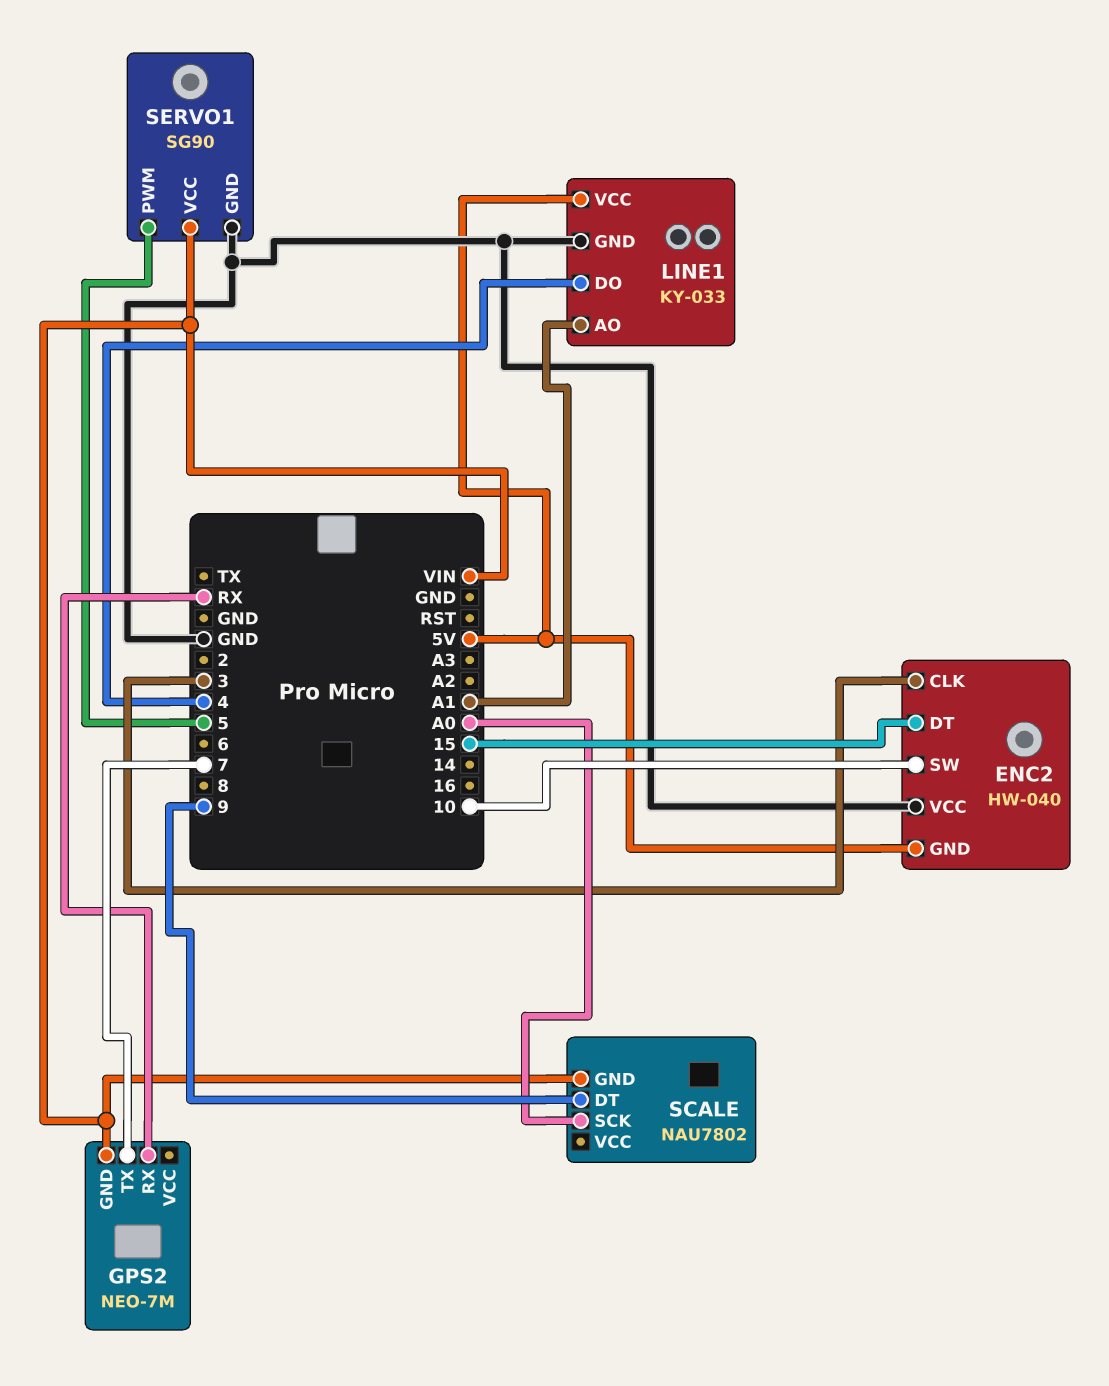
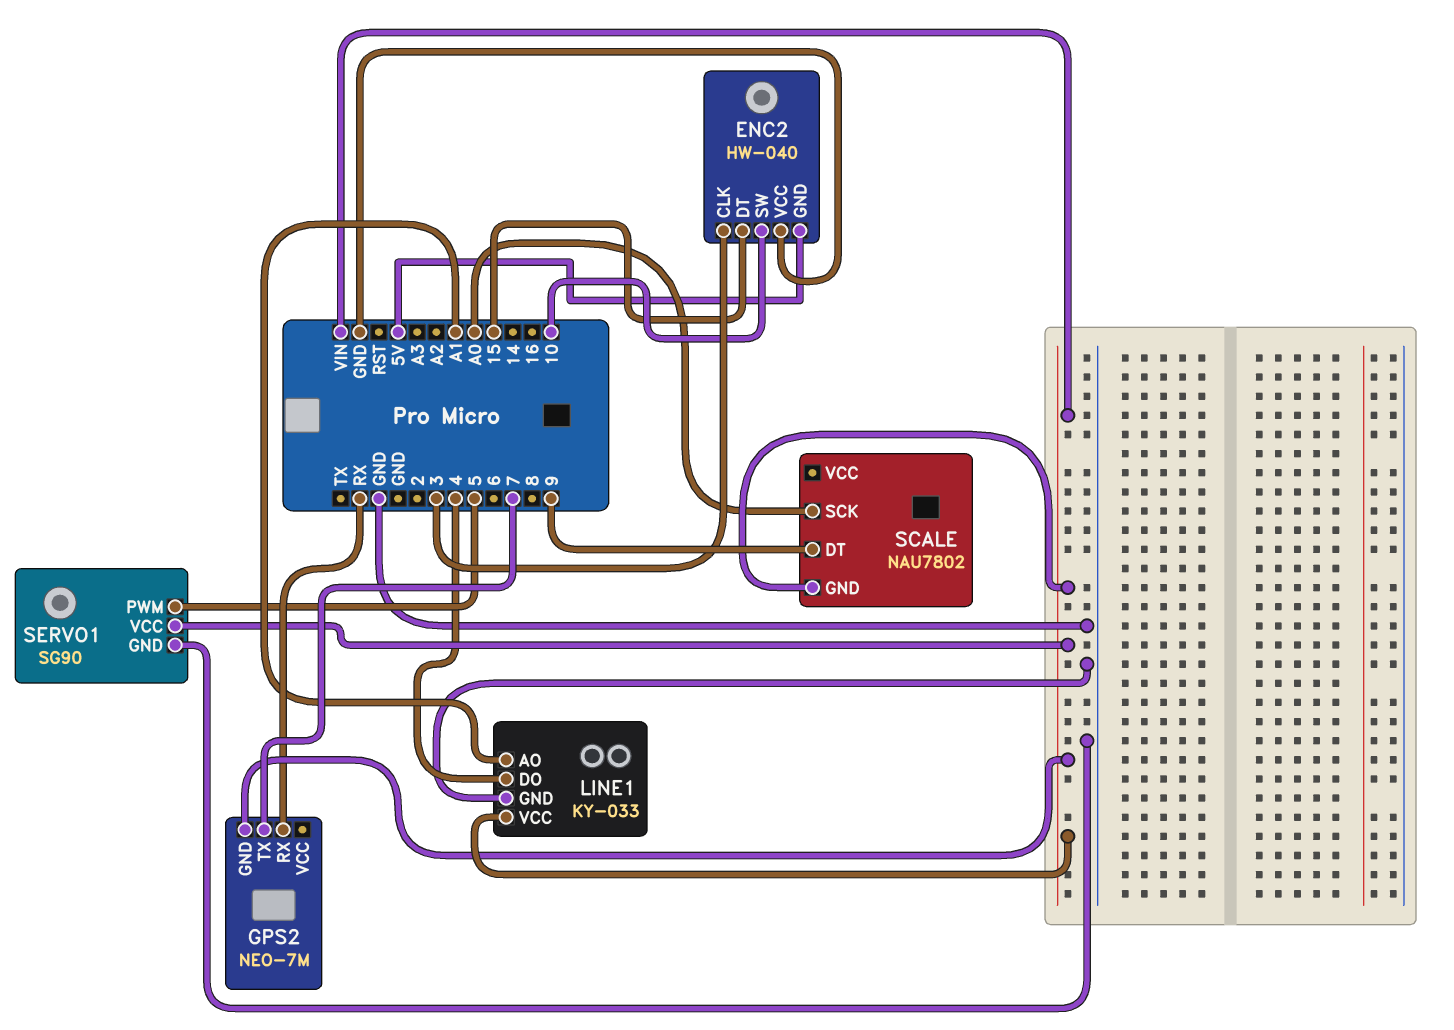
LINE1 pin VCC: 5V -> VIN

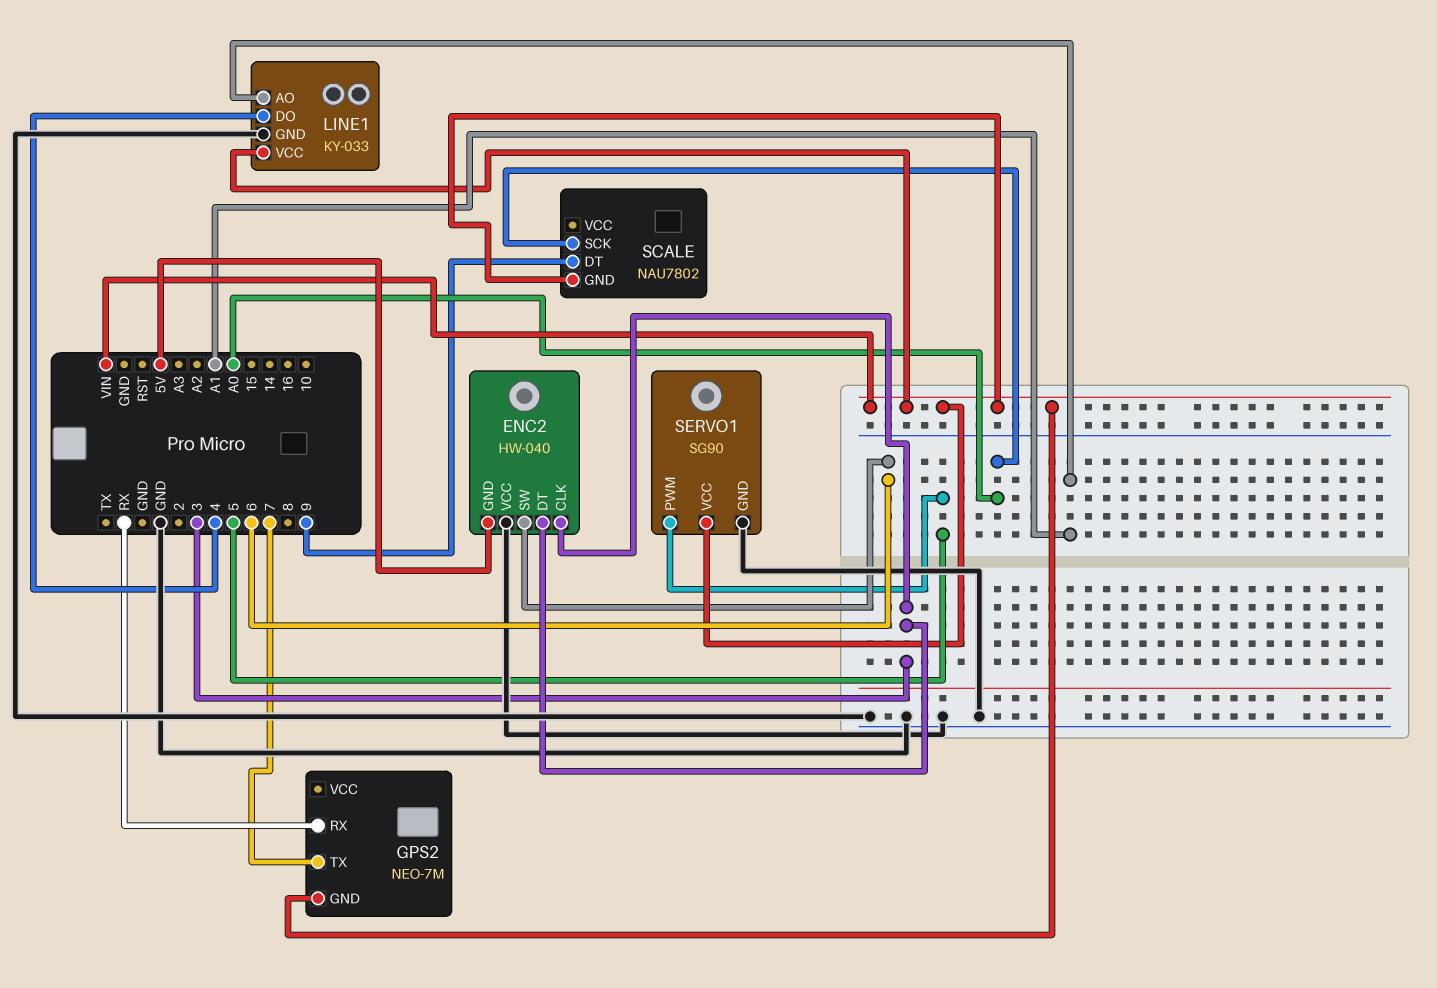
ENC2 pin DT: 15 -> 3
ENC2 pin SW: 10 -> 6

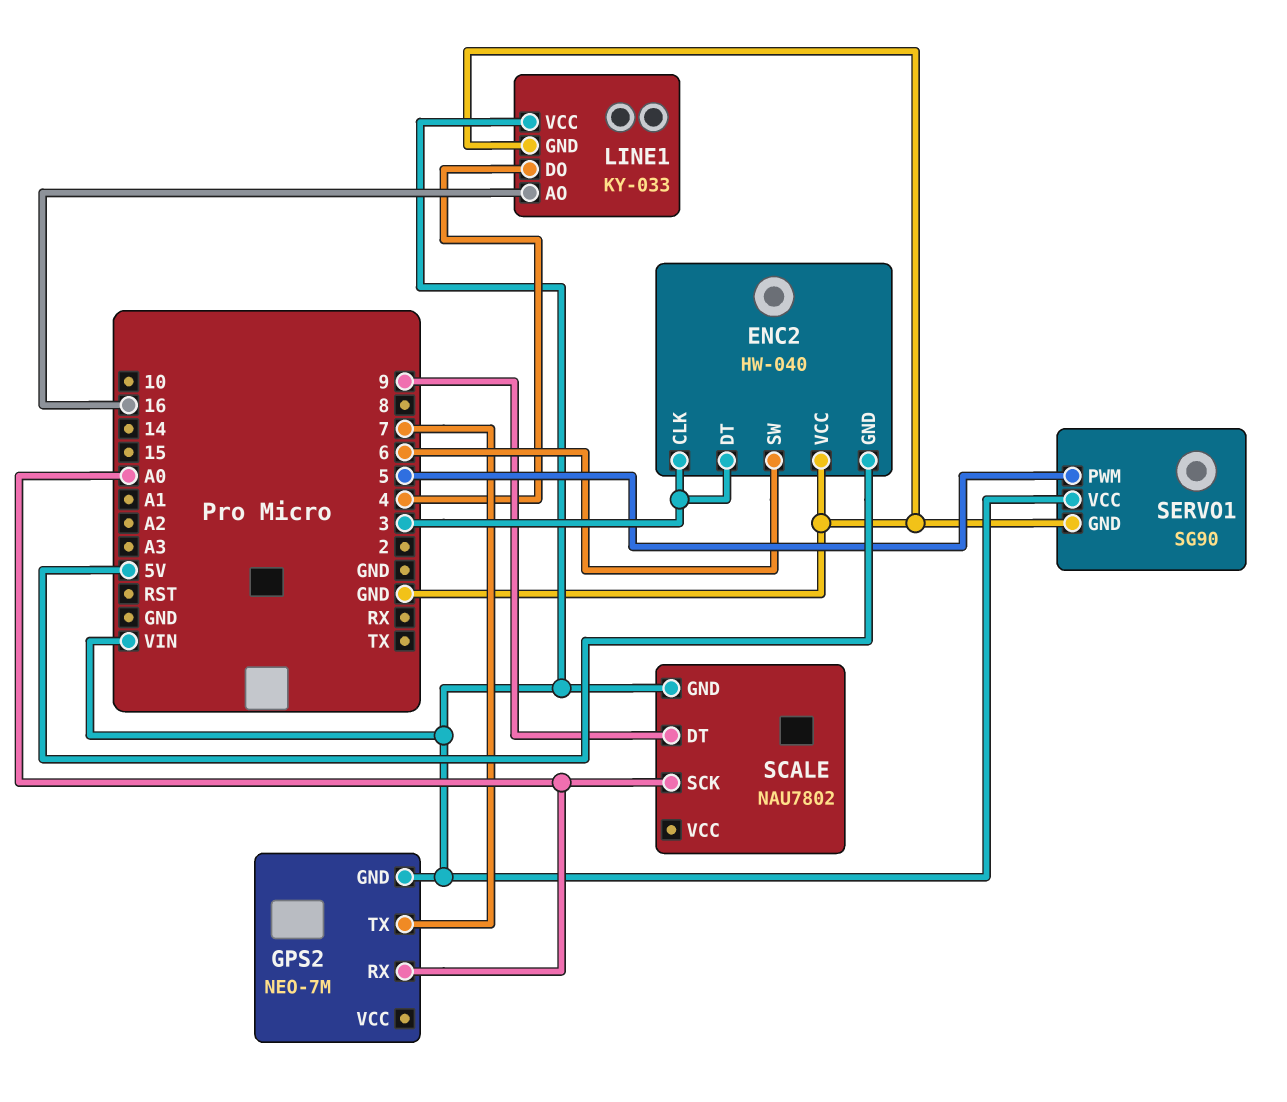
GPS2 pin RX: RX -> A0
LINE1 pin AO: A1 -> 16

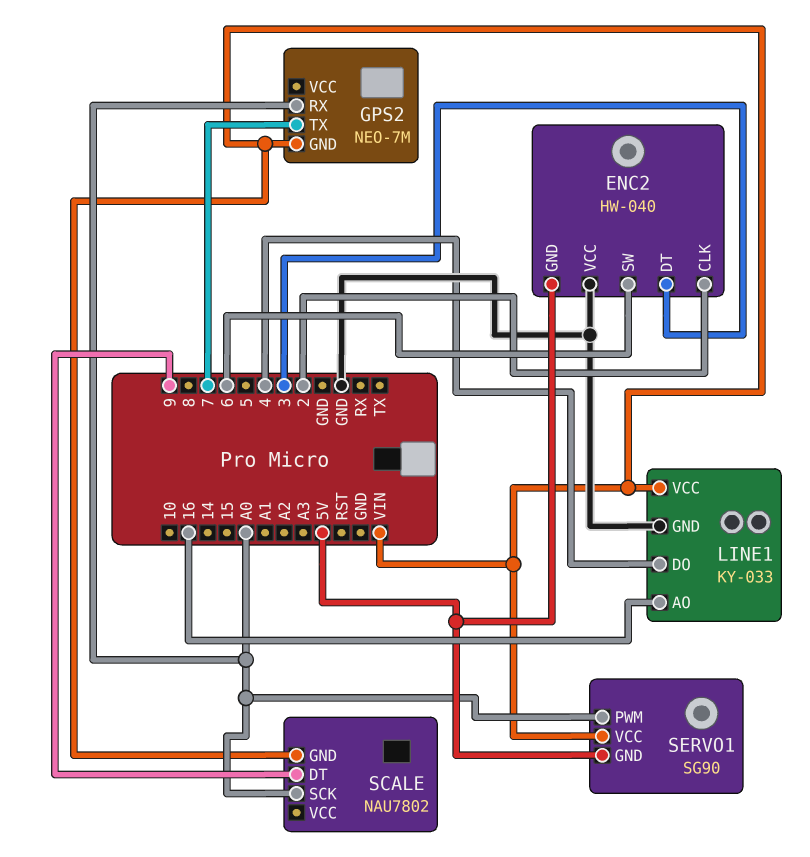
ENC2 pin CLK: 3 -> 2
SERVO1 pin GND: GND -> 5V
SERVO1 pin PWM: 5 -> A0

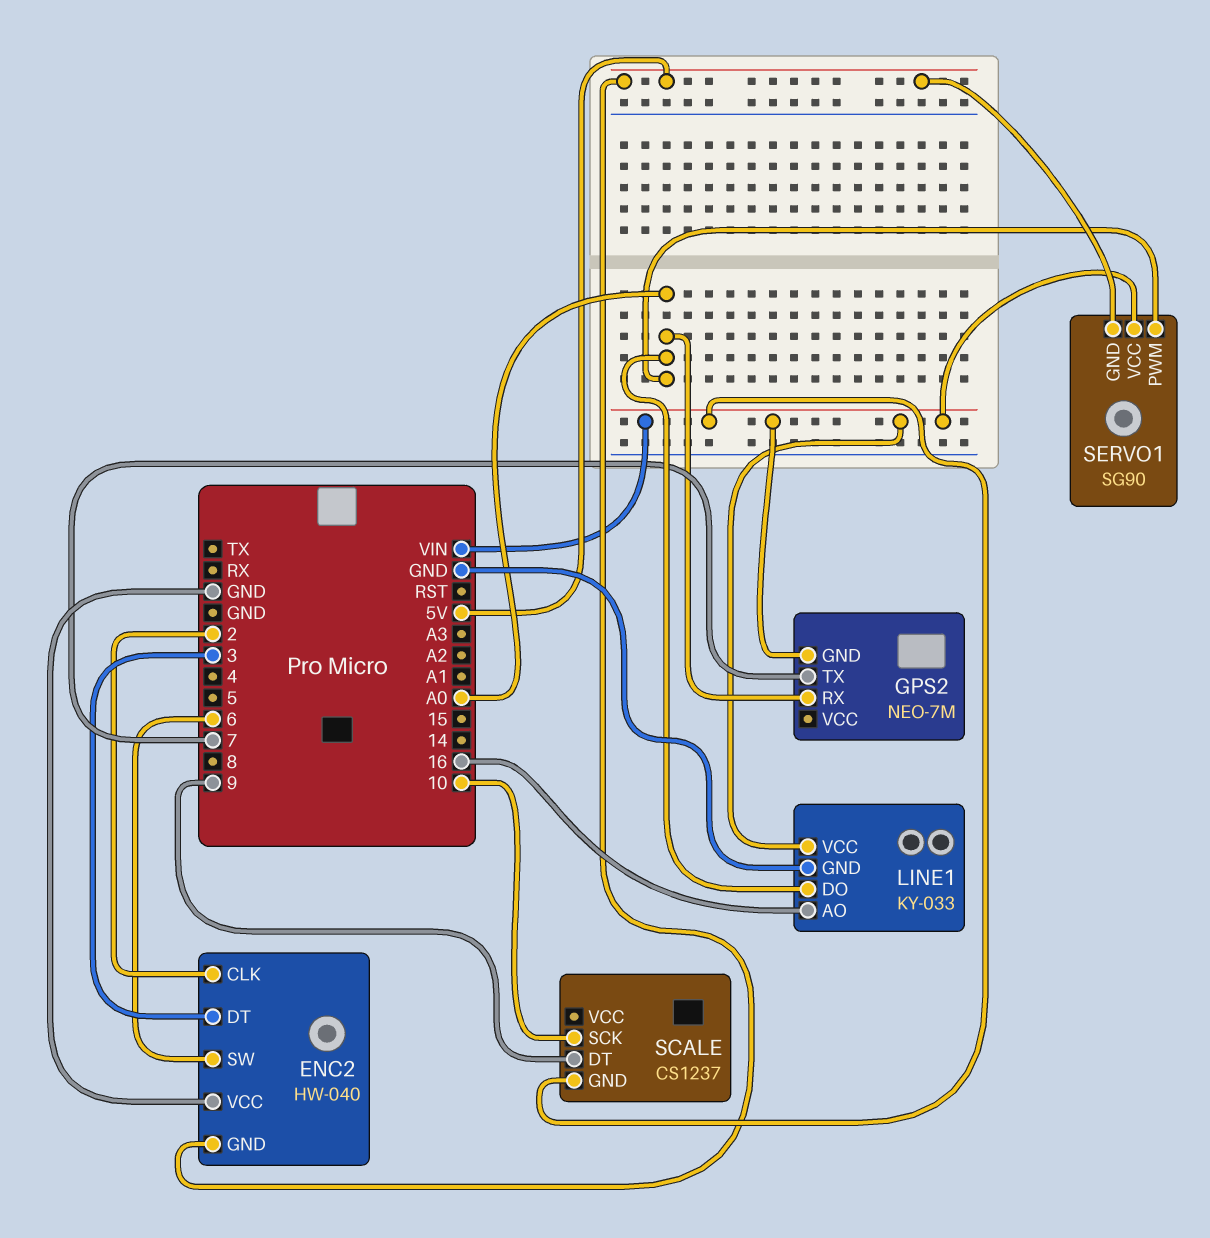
LINE1 pin DO: 4 -> A0
SCALE: NAU7802 -> CS1237
SCALE pin SCK: A0 -> 10

